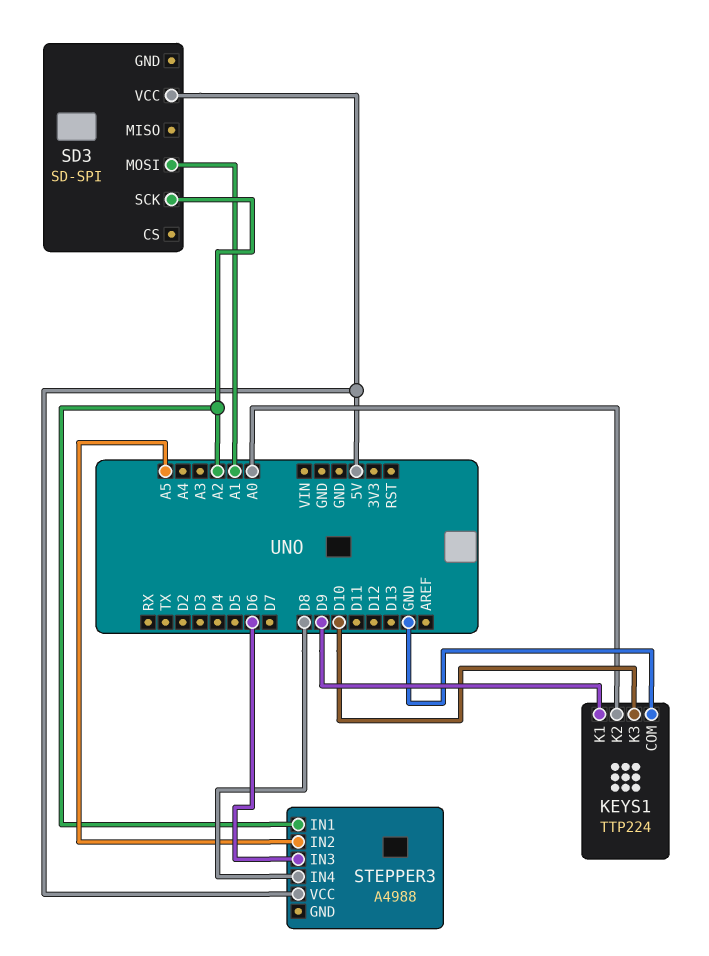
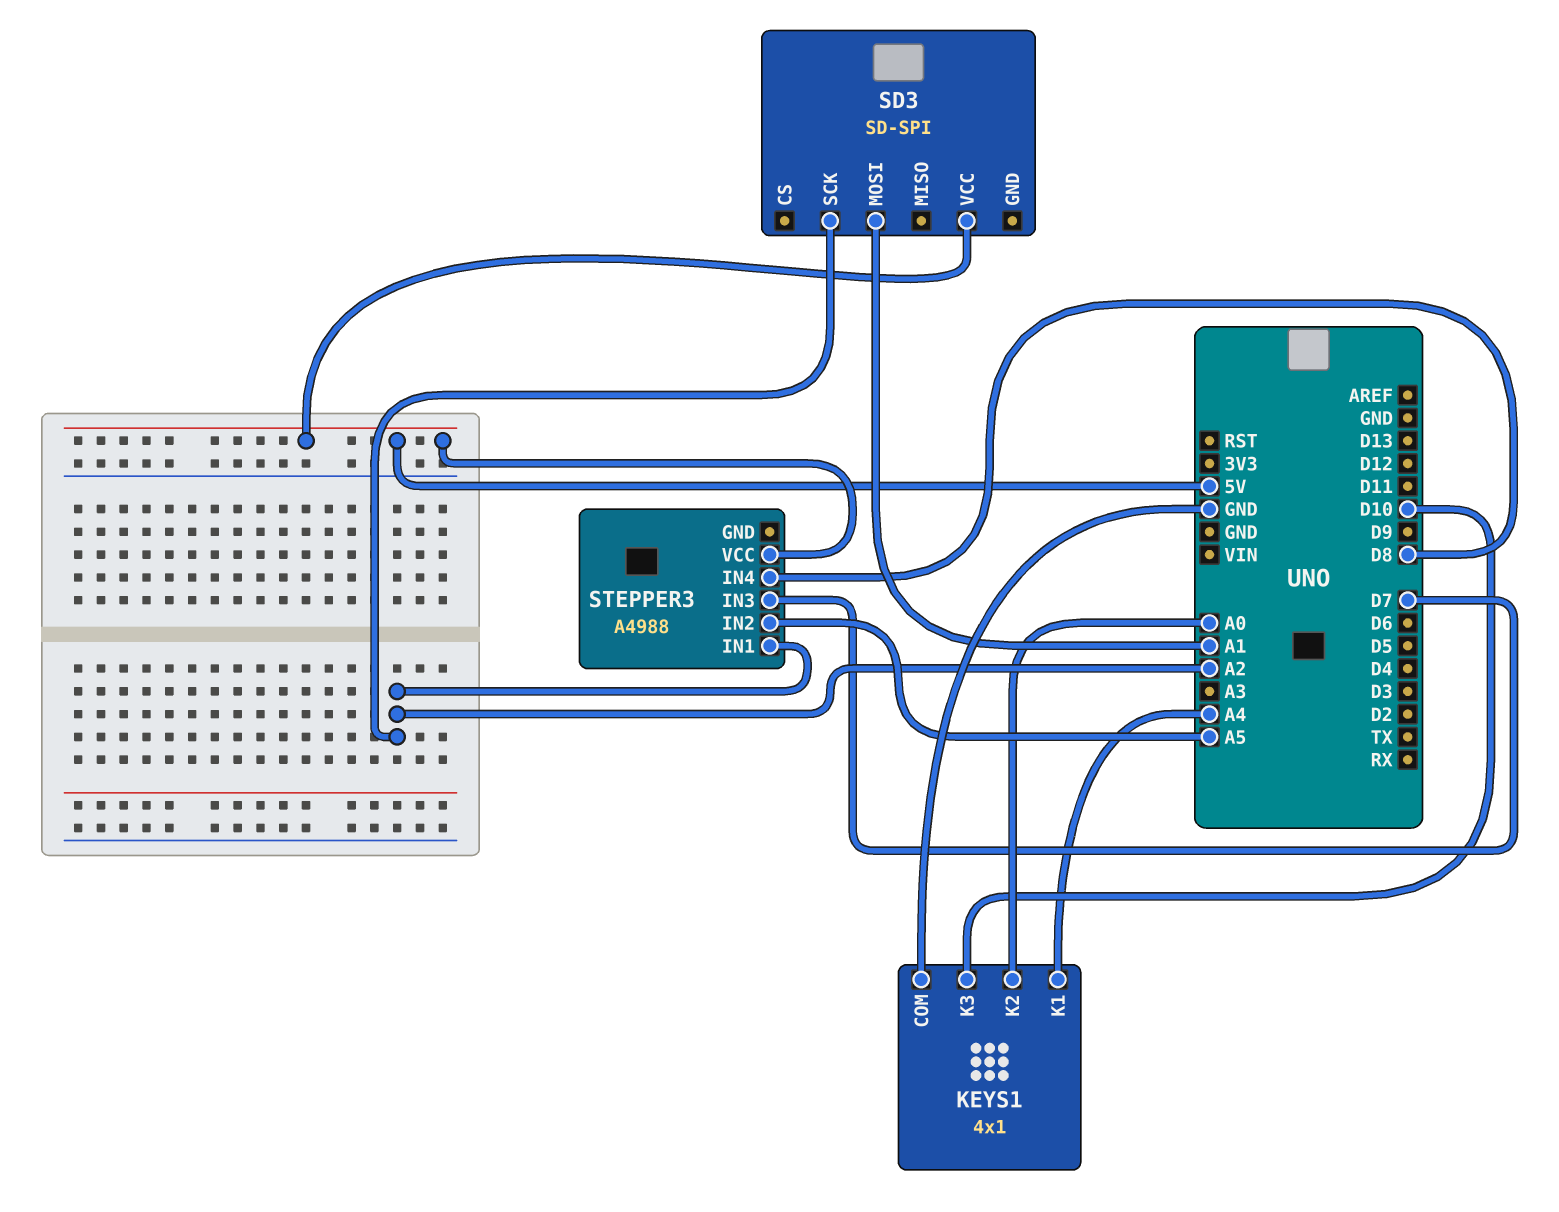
KEYS1: TTP224 -> 4x1
KEYS1 pin K1: D9 -> A4
STEPPER3 pin IN3: D6 -> D7

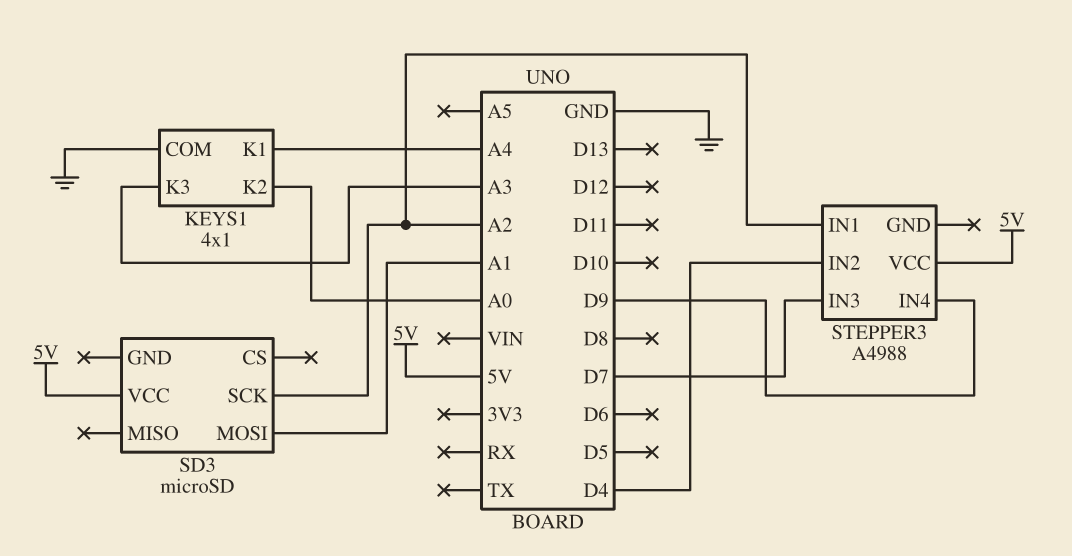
KEYS1 pin K3: D10 -> A3
SD3: SD-SPI -> microSD
STEPPER3 pin IN2: A5 -> D4
STEPPER3 pin IN4: D8 -> D9

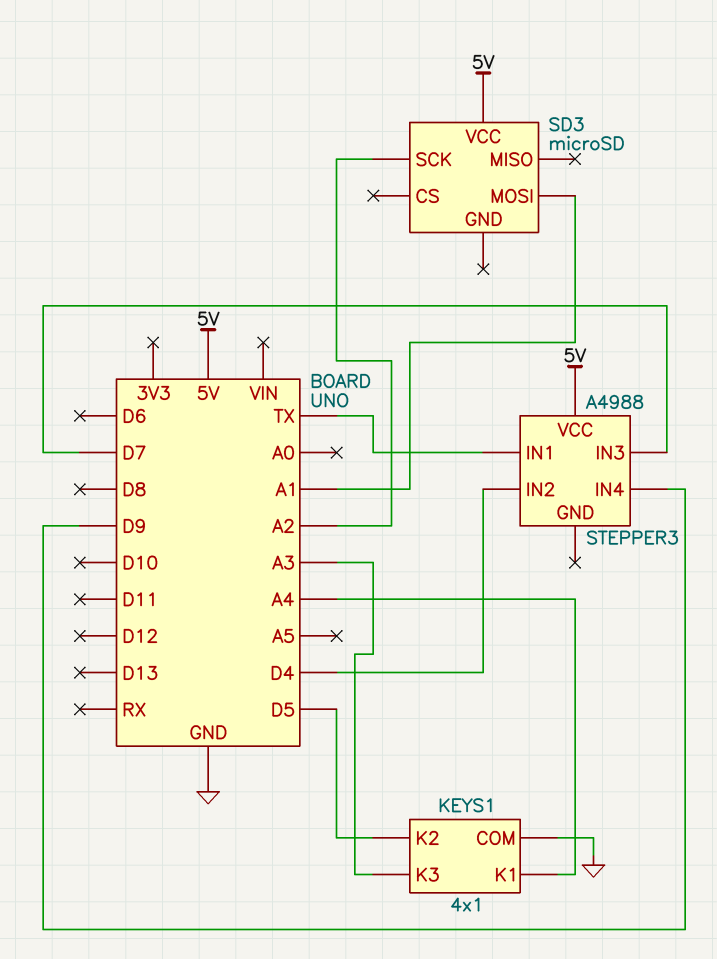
KEYS1 pin K2: A0 -> D5
STEPPER3 pin IN1: A2 -> TX

